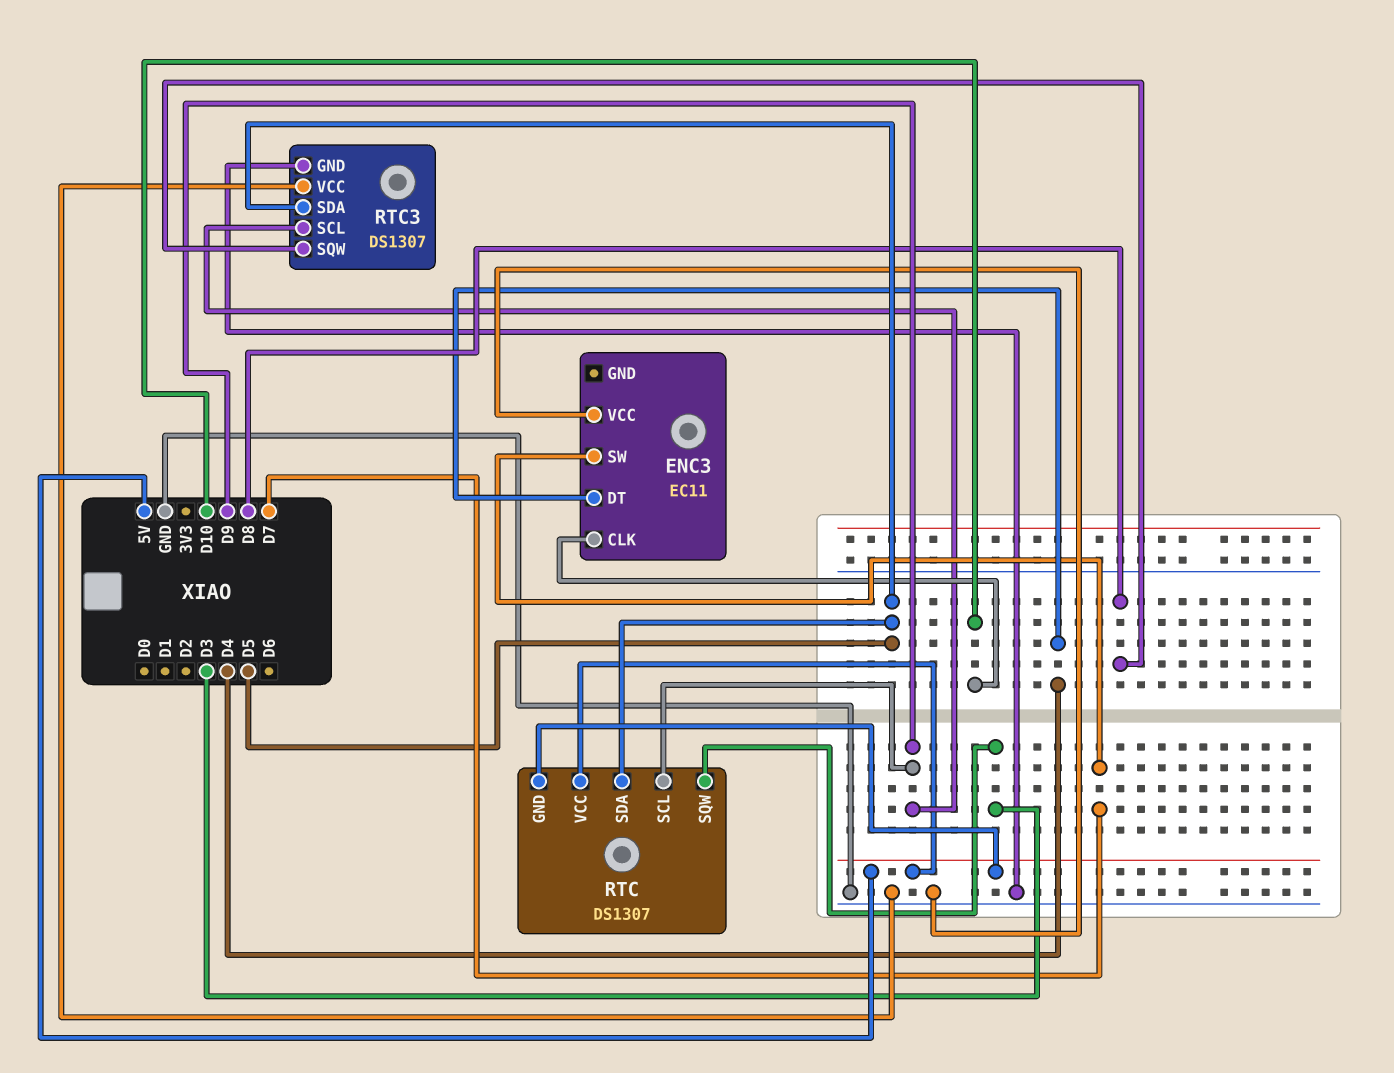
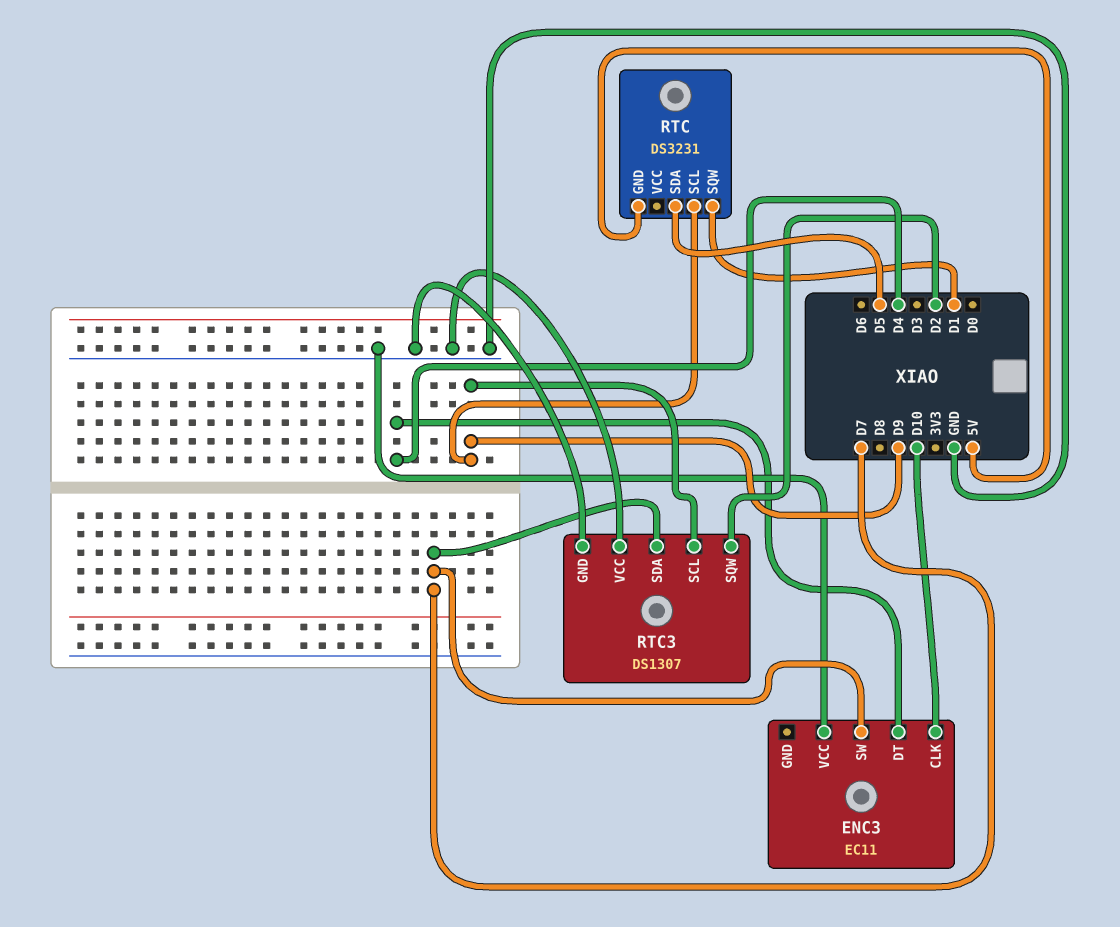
RTC: DS1307 -> DS3231
RTC pin SQW: D3 -> D1
RTC pin VCC: 5V -> none
RTC3 pin SDA: D5 -> D7
RTC3 pin SQW: D8 -> D2

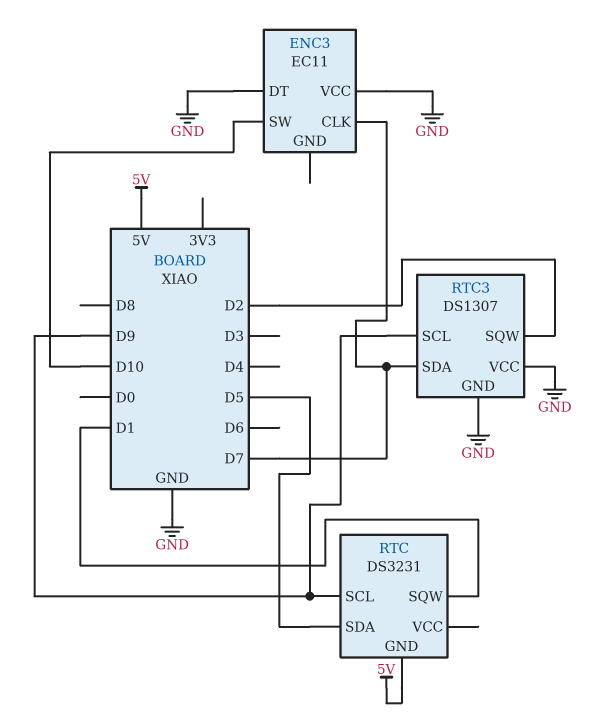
ENC3 pin CLK: D10 -> D7
ENC3 pin DT: D4 -> GND
ENC3 pin SW: D7 -> D10

